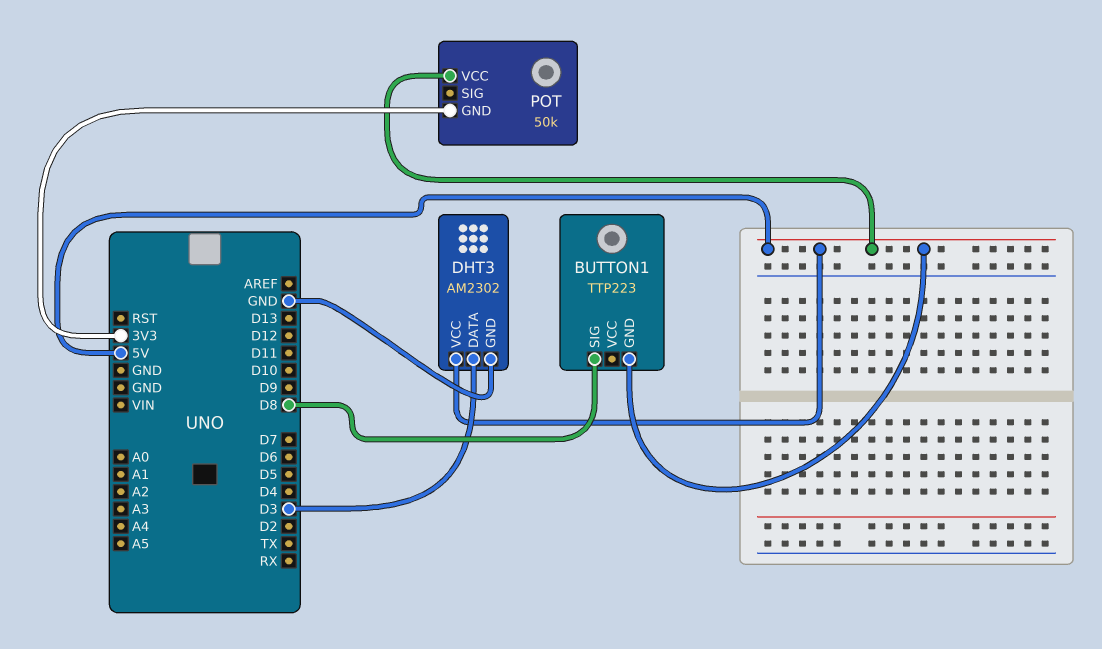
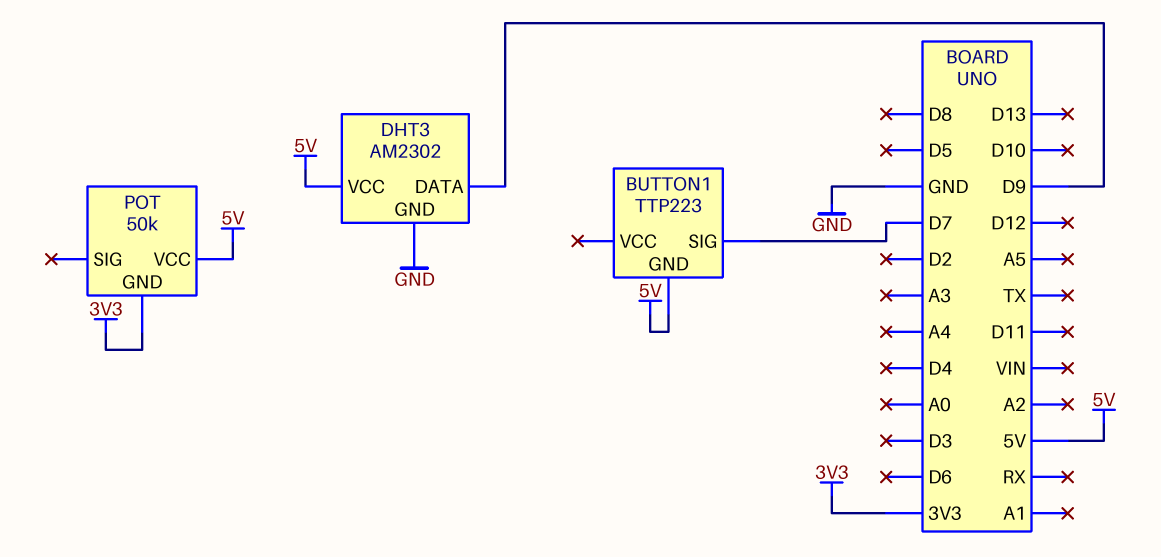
BUTTON1 pin SIG: D8 -> D7
DHT3 pin DATA: D3 -> D9

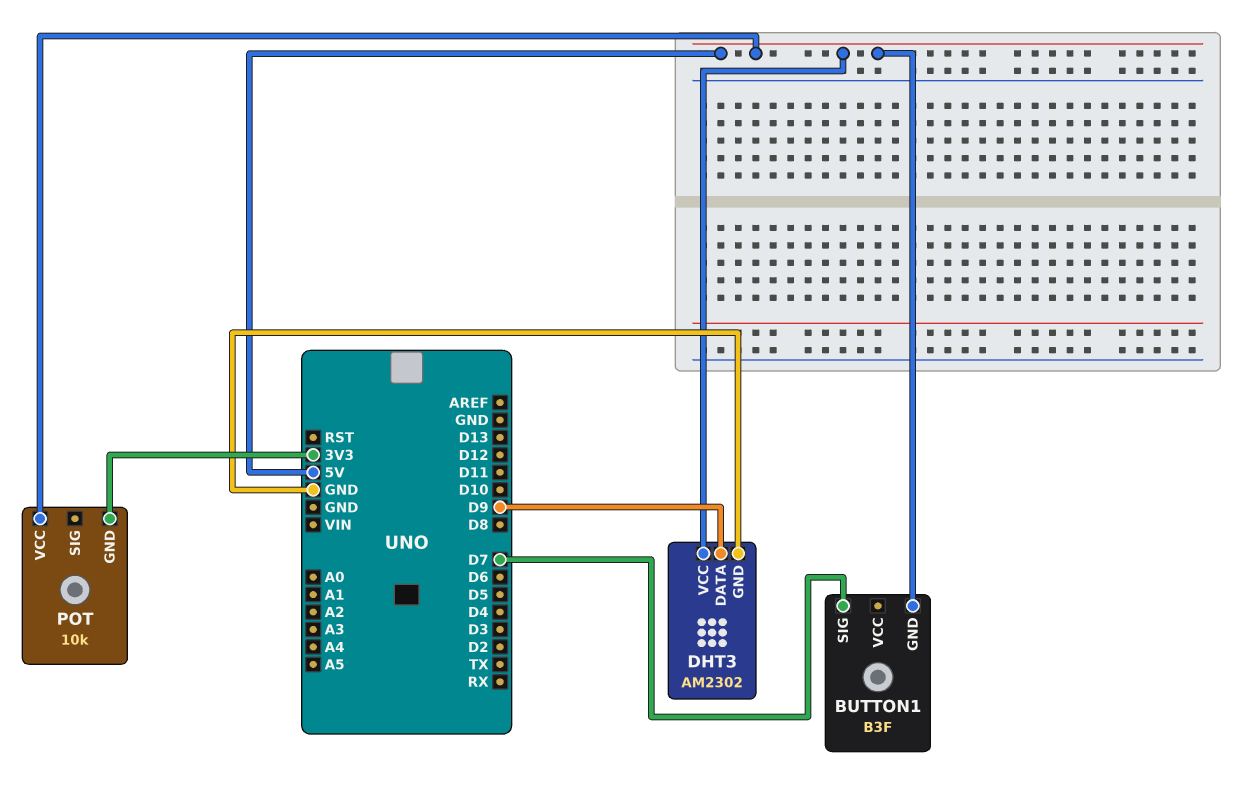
BUTTON1: TTP223 -> B3F
POT: 50k -> 10k

